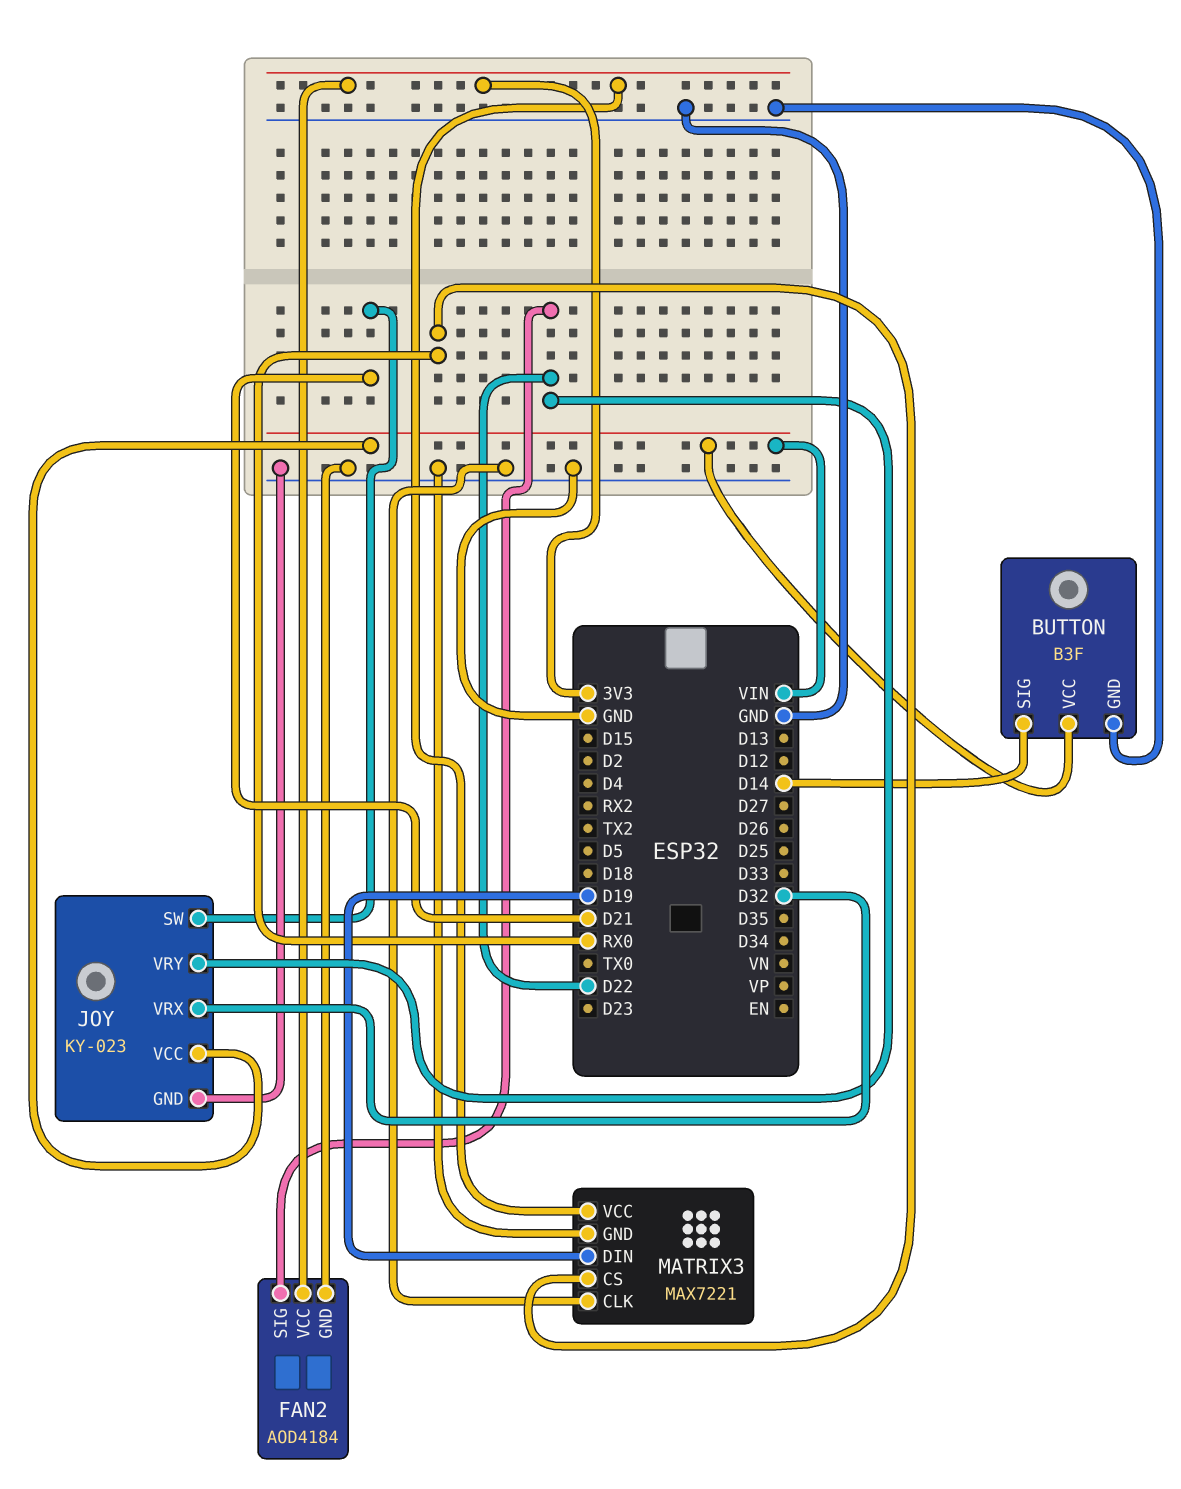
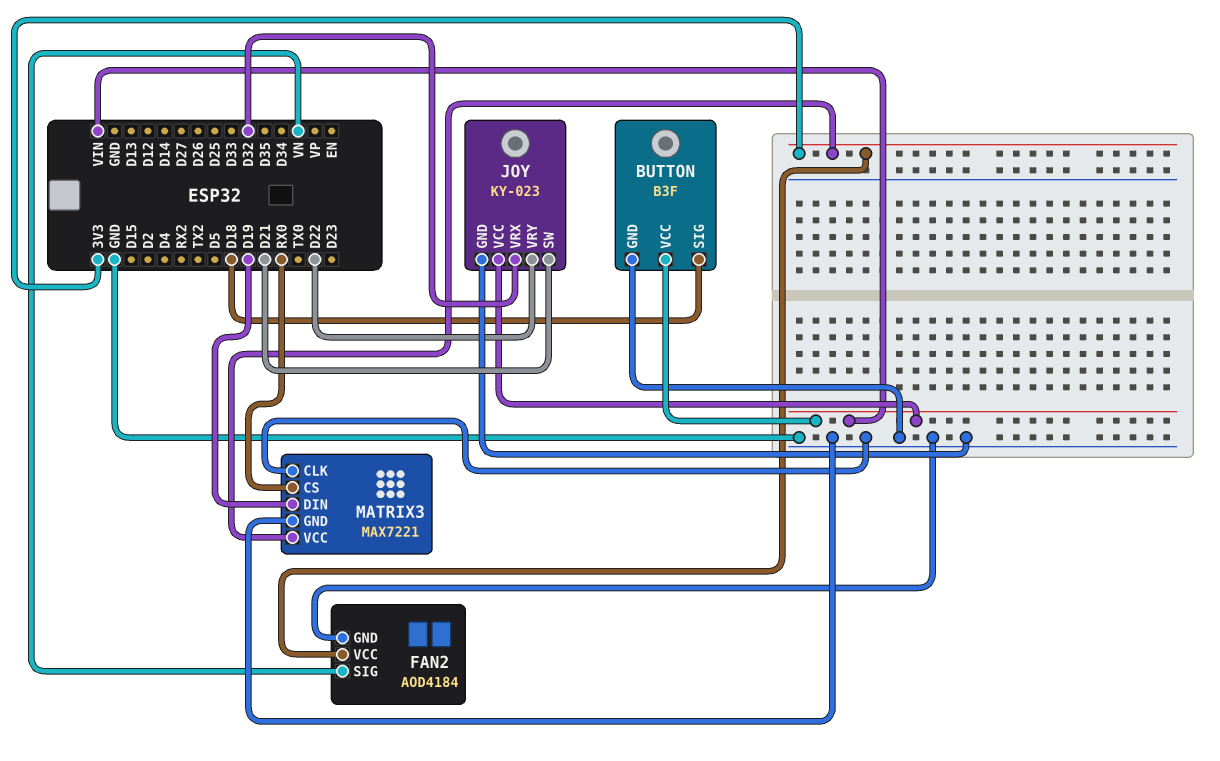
BUTTON pin SIG: D14 -> D18
FAN2 pin SIG: D22 -> VN

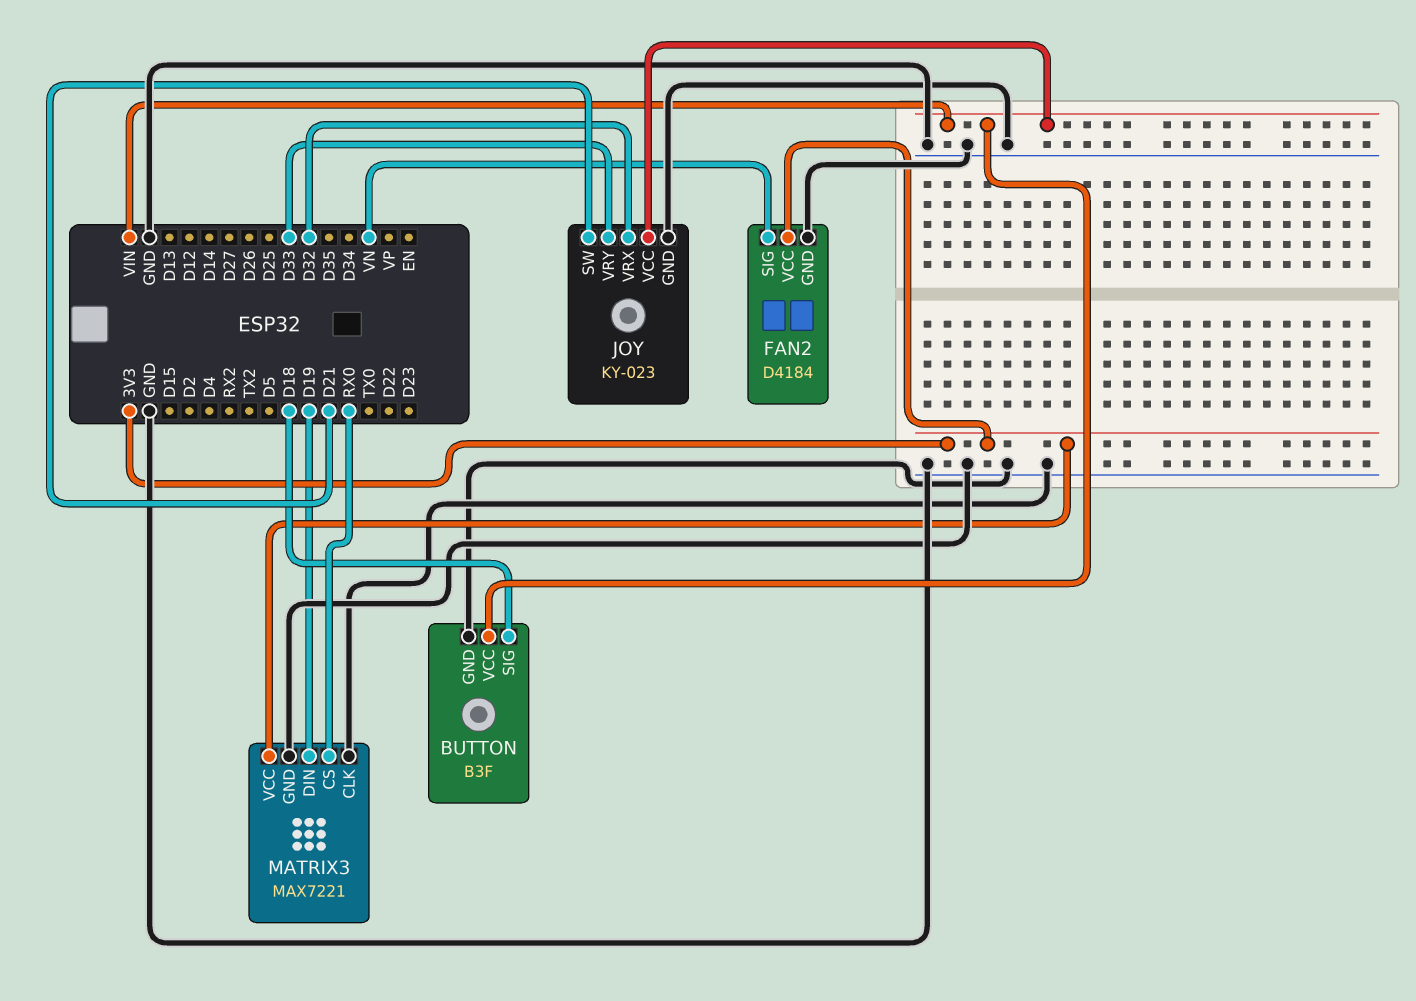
FAN2: AOD4184 -> D4184
JOY pin VRY: D22 -> D33

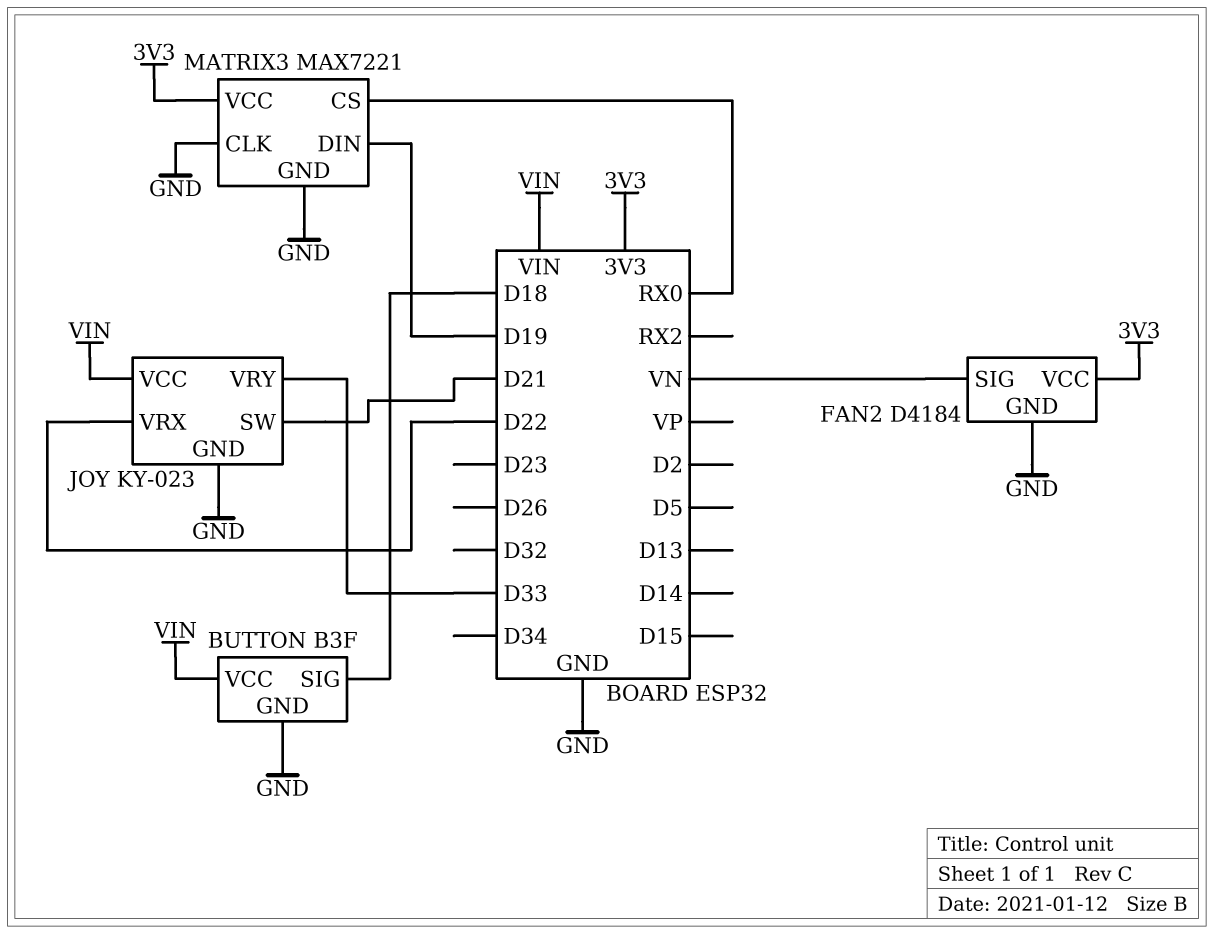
JOY pin VRX: D32 -> D22

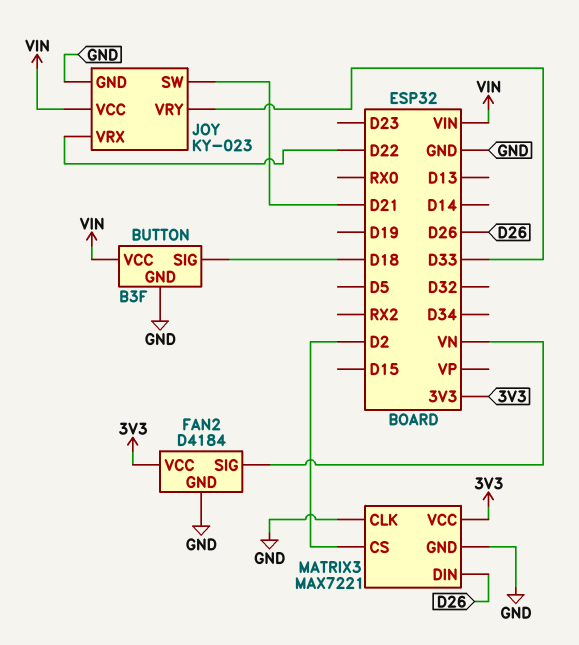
MATRIX3 pin CS: RX0 -> D2
MATRIX3 pin DIN: D19 -> D26

